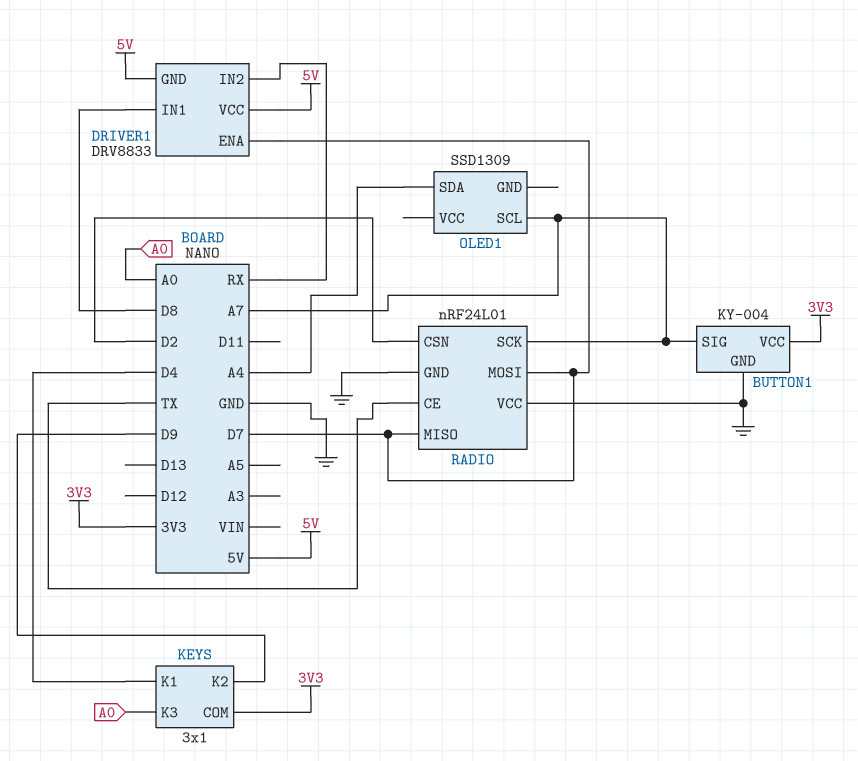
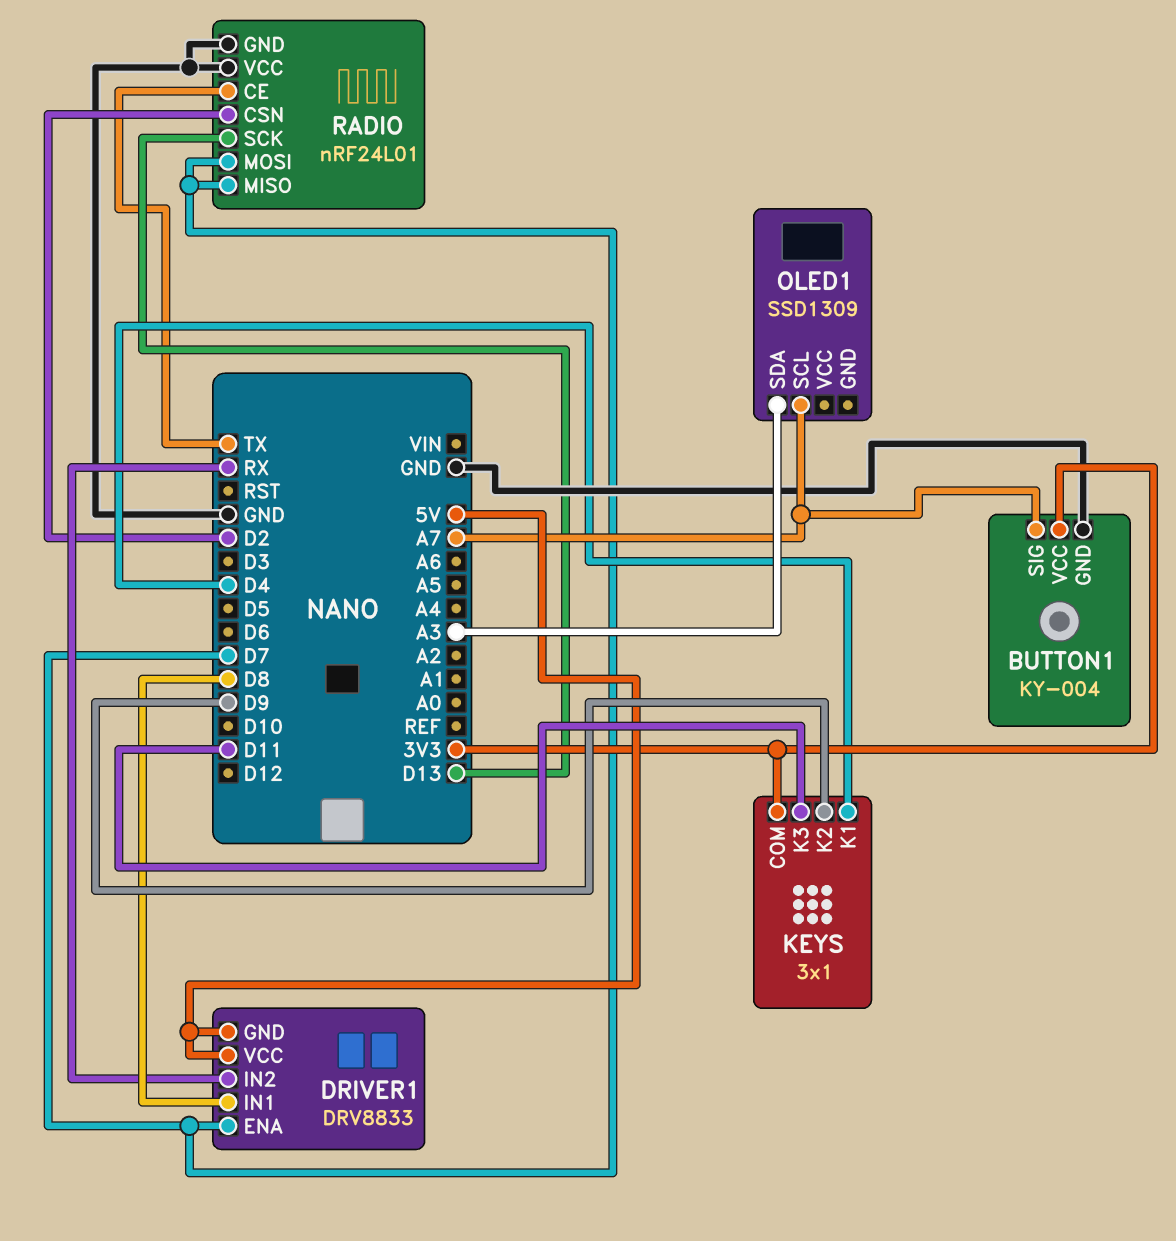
KEYS pin K3: A0 -> D11
OLED1 pin SDA: A4 -> A3
RADIO pin SCK: A7 -> D13

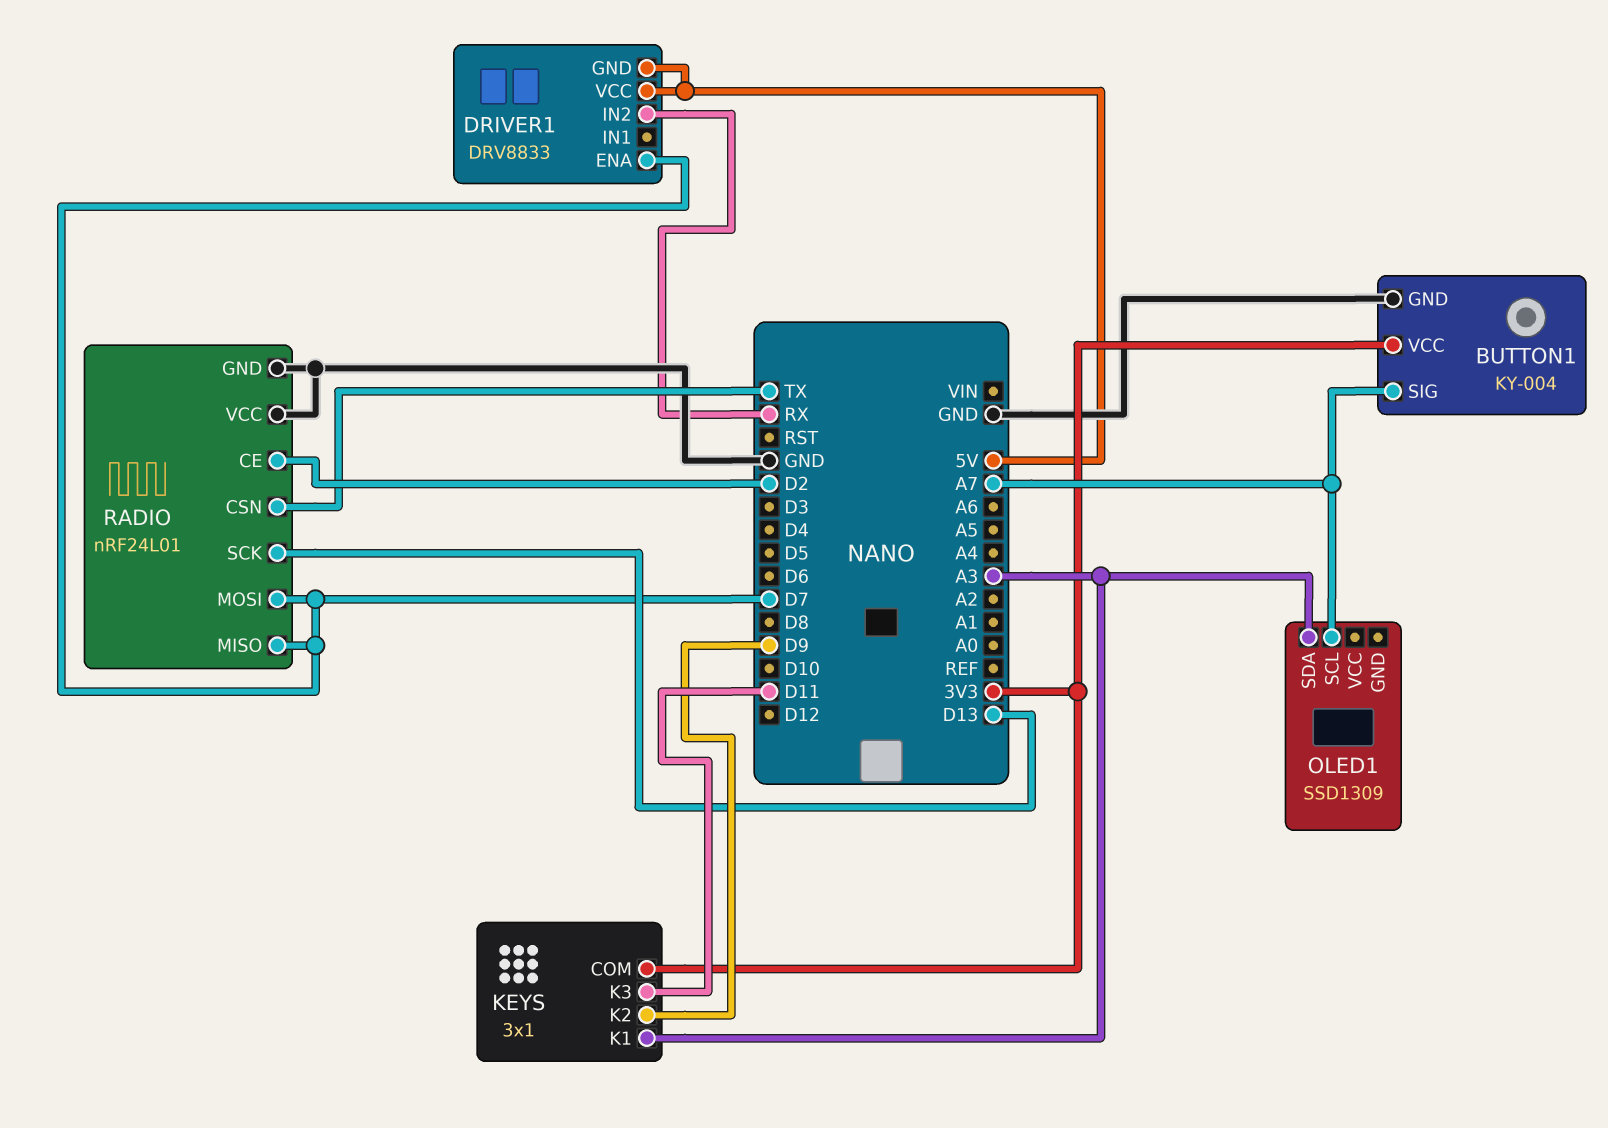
DRIVER1 pin IN1: D8 -> none
KEYS pin K1: D4 -> A3
RADIO pin CE: TX -> D2
RADIO pin CSN: D2 -> TX

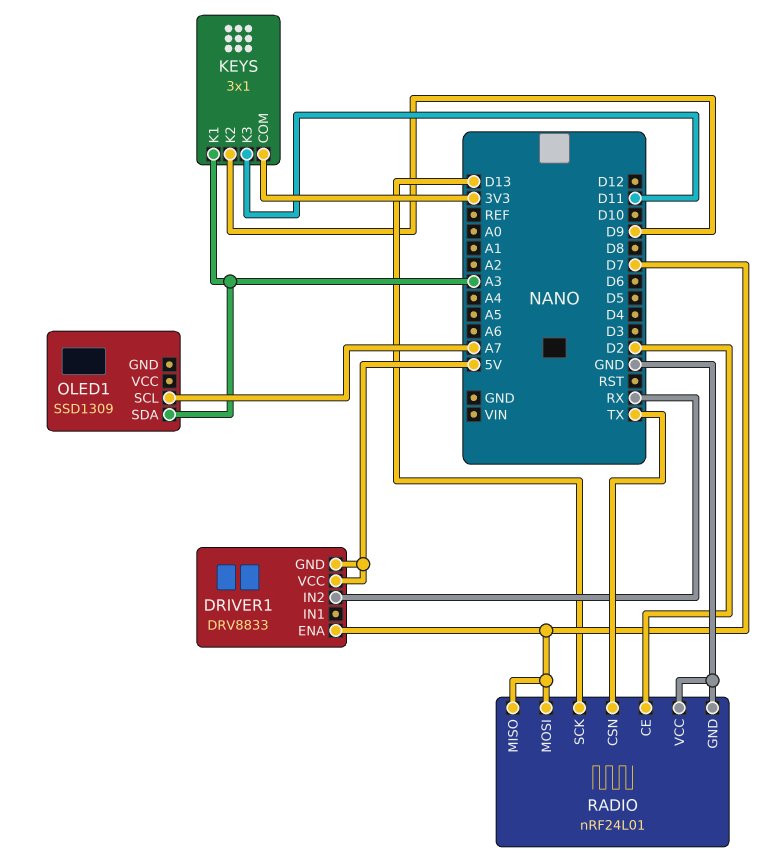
BUTTON1: KY-004 -> none
BUTTON1 pin GND: GND -> none
BUTTON1 pin SIG: A7 -> none
BUTTON1 pin VCC: 3V3 -> none

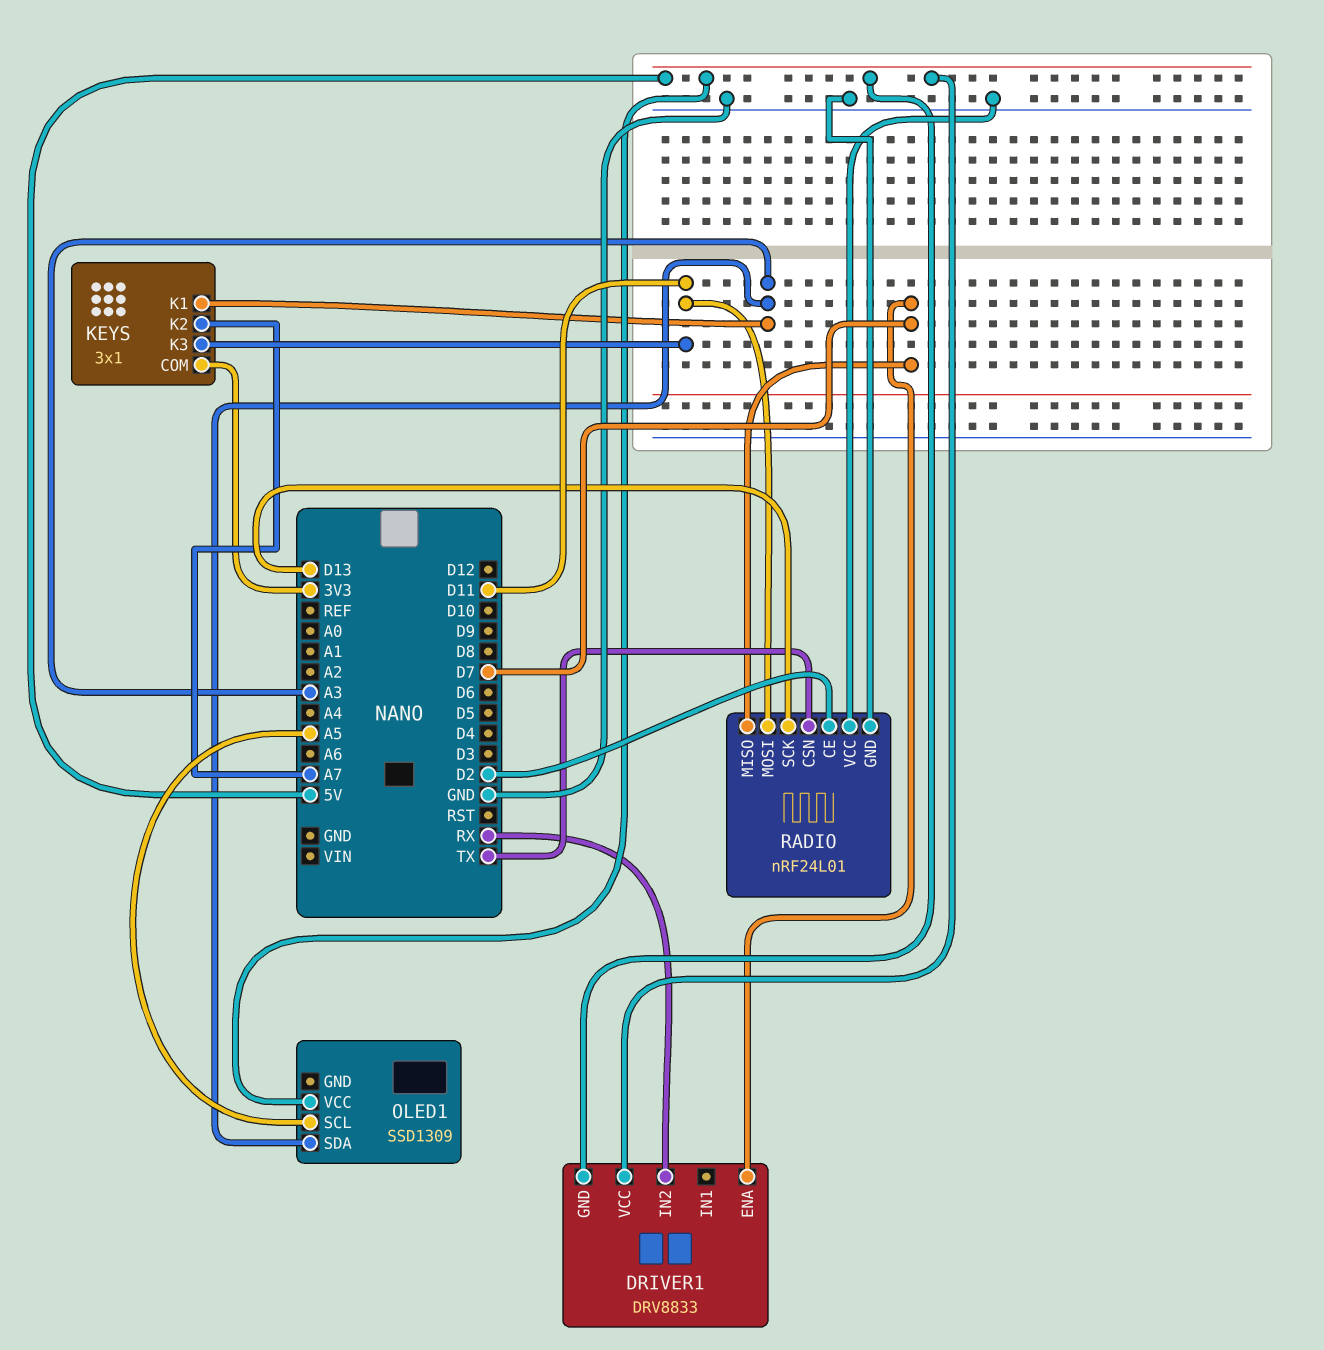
KEYS pin K2: D9 -> A7
OLED1 pin SCL: A7 -> A5
OLED1 pin VCC: none -> 5V
RADIO pin MOSI: D7 -> D11

